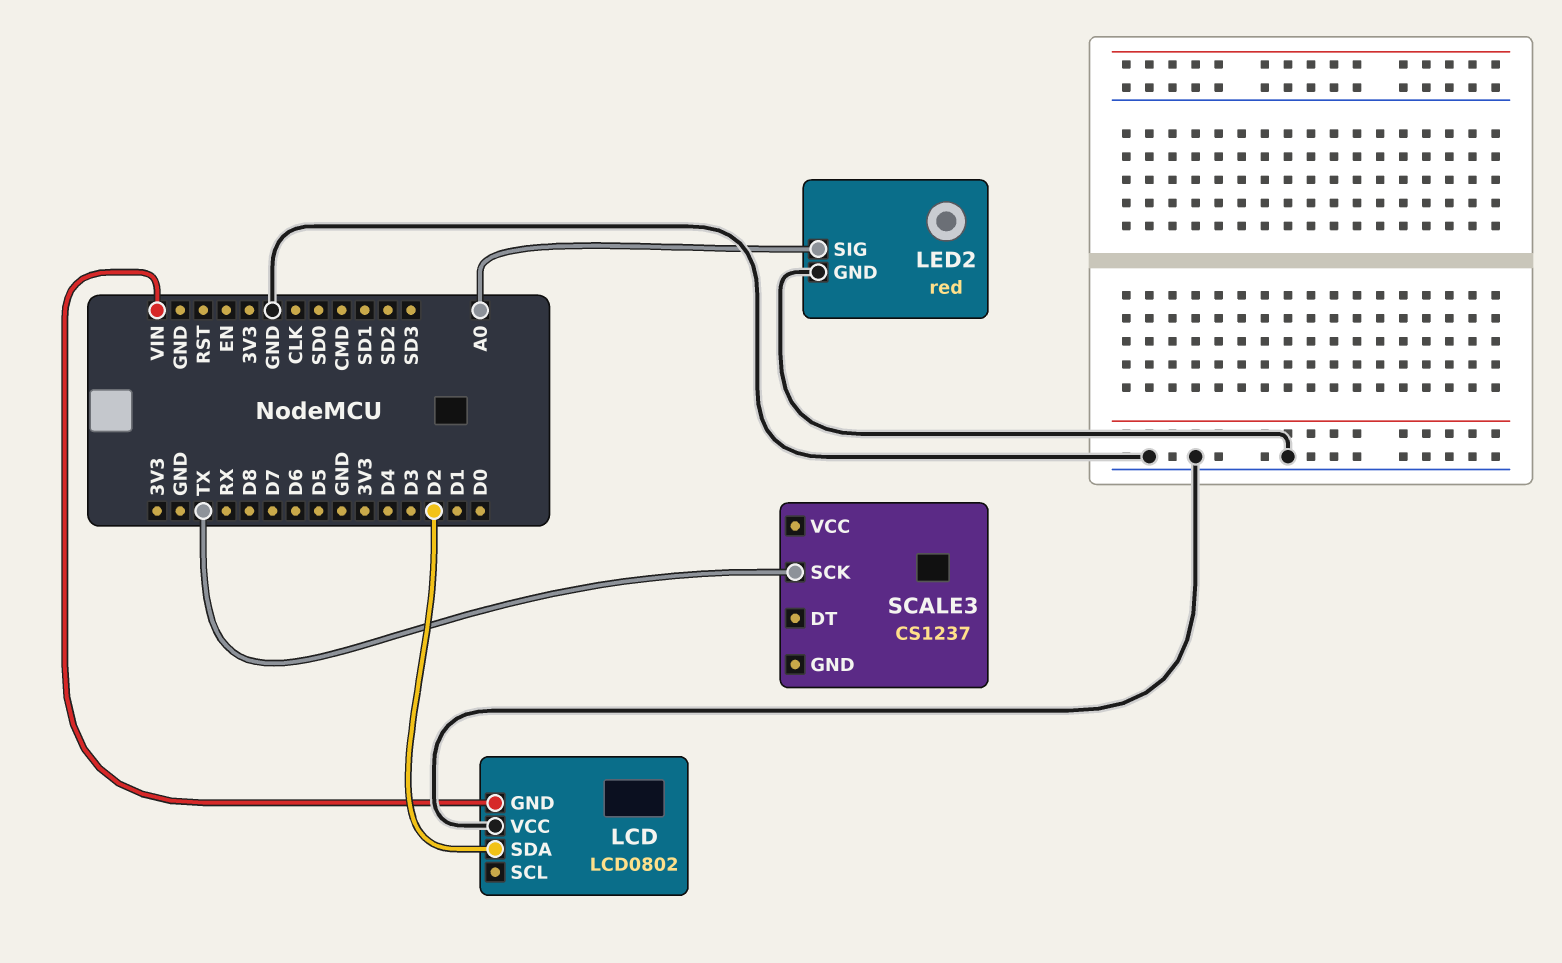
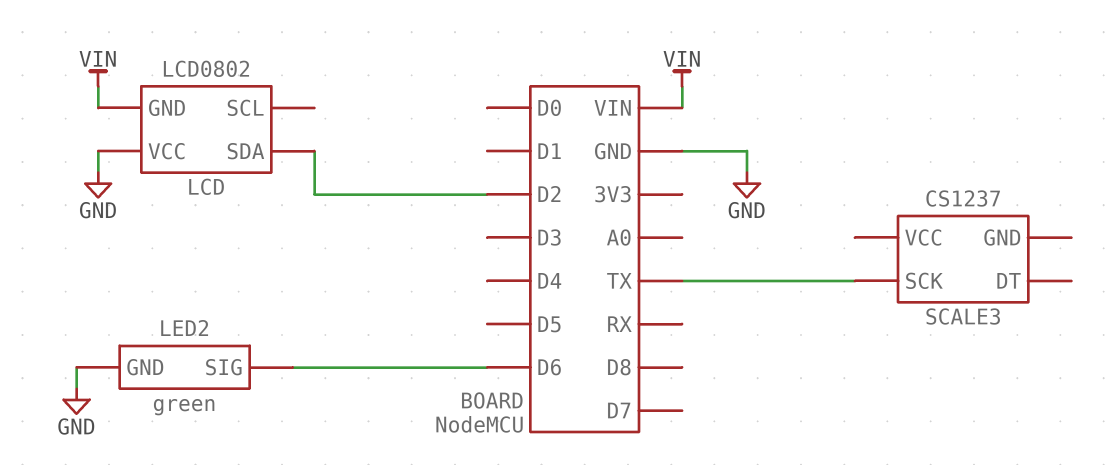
LED2: red -> green
LED2 pin SIG: A0 -> D6

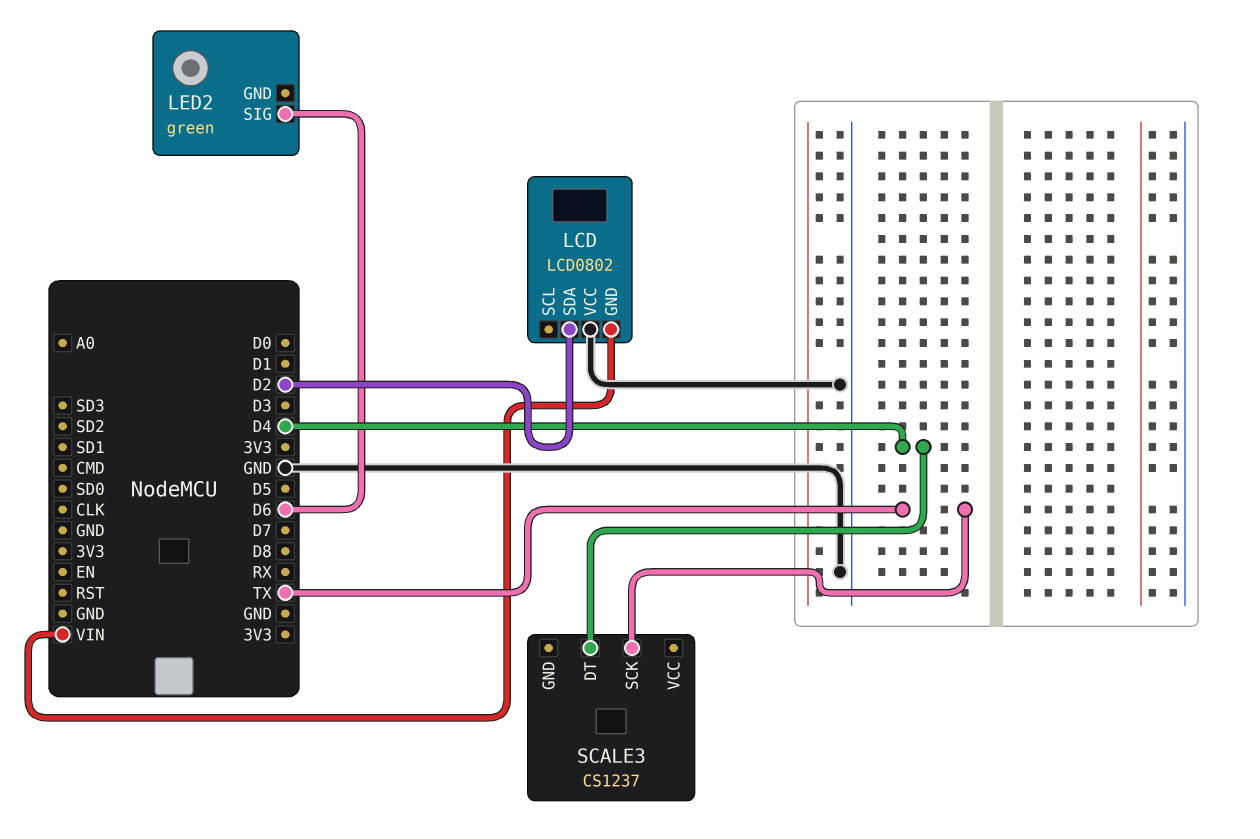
LED2 pin GND: GND -> none
SCALE3 pin DT: none -> D4

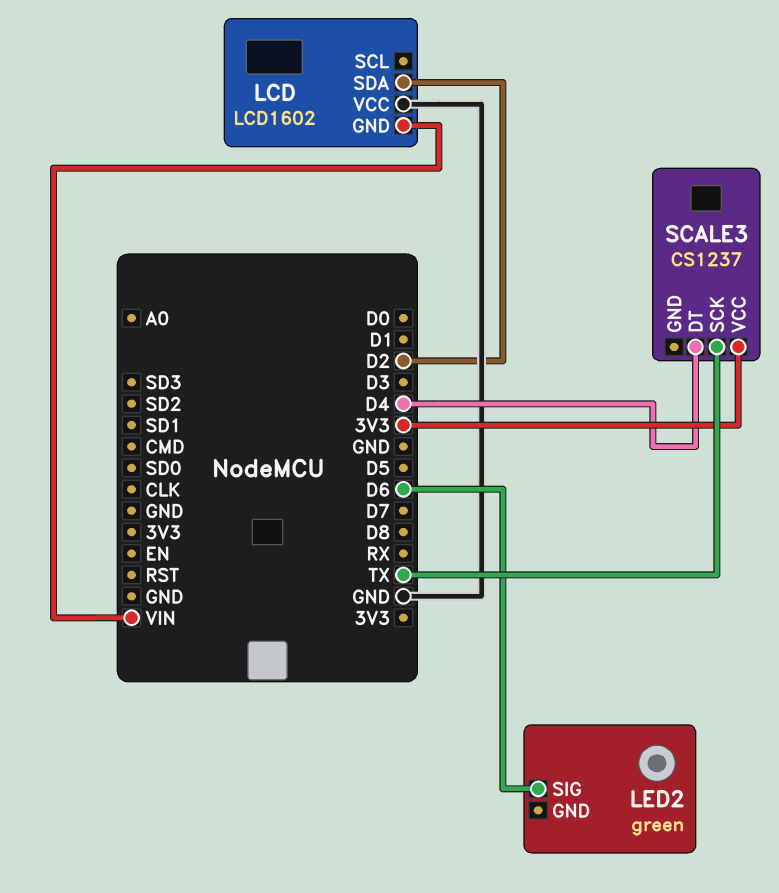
LCD: LCD0802 -> LCD1602
SCALE3 pin VCC: none -> 3V3

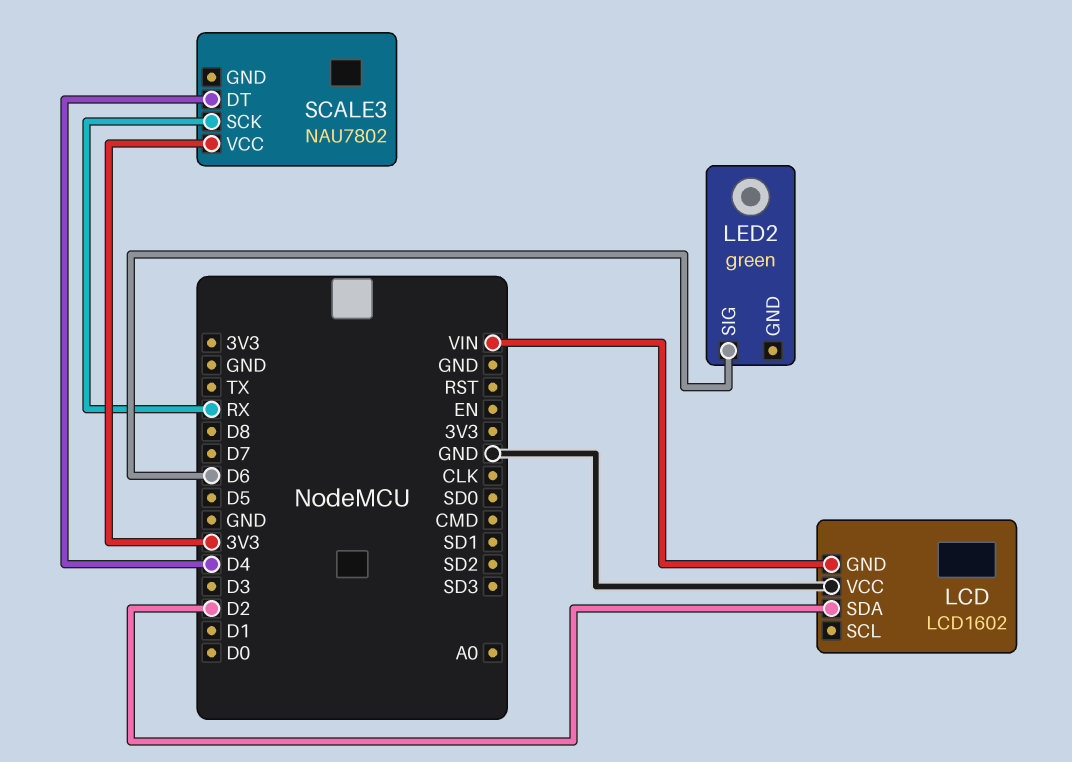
SCALE3: CS1237 -> NAU7802
SCALE3 pin SCK: TX -> RX

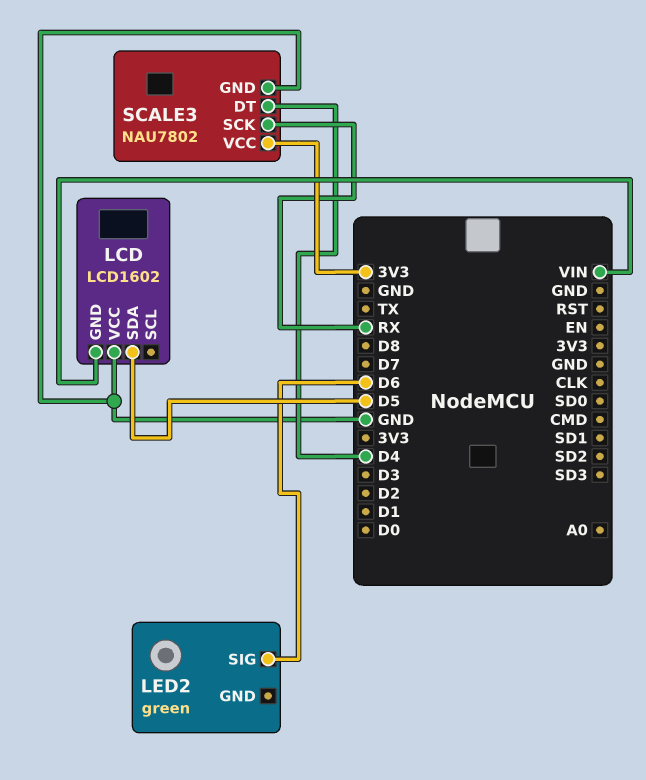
LCD pin SDA: D2 -> D5
SCALE3 pin GND: none -> GND

